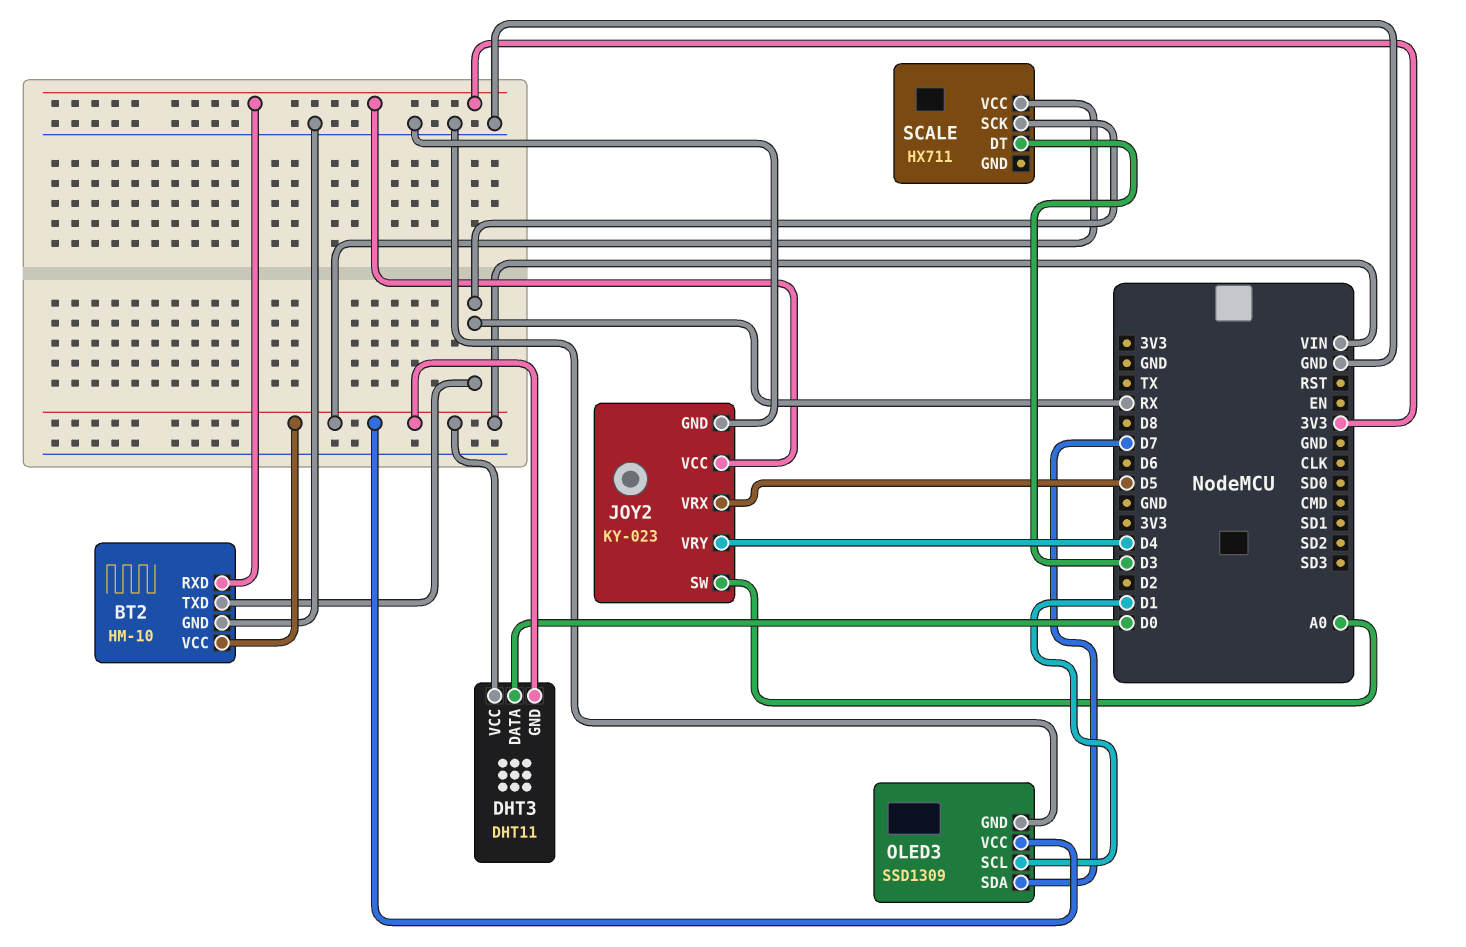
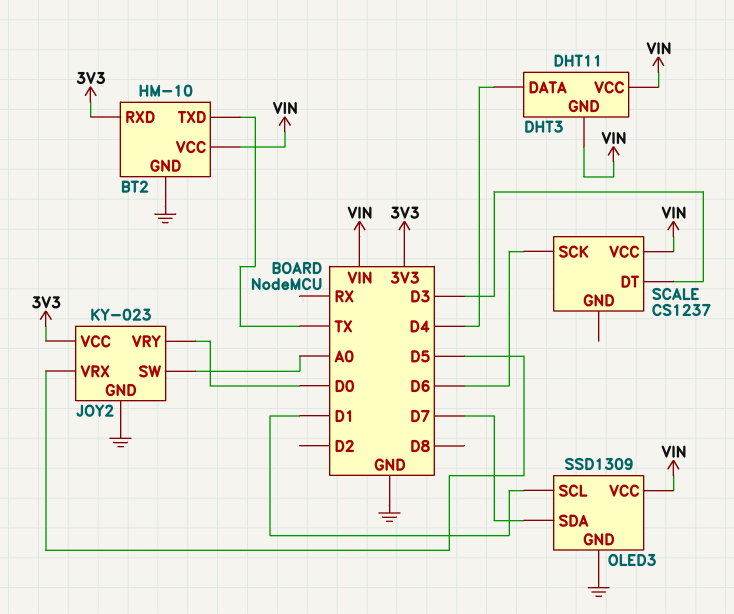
BT2 pin TXD: RX -> TX
DHT3 pin DATA: D0 -> D4
JOY2 pin VRY: D4 -> D0
SCALE: HX711 -> CS1237
SCALE pin SCK: RX -> D6

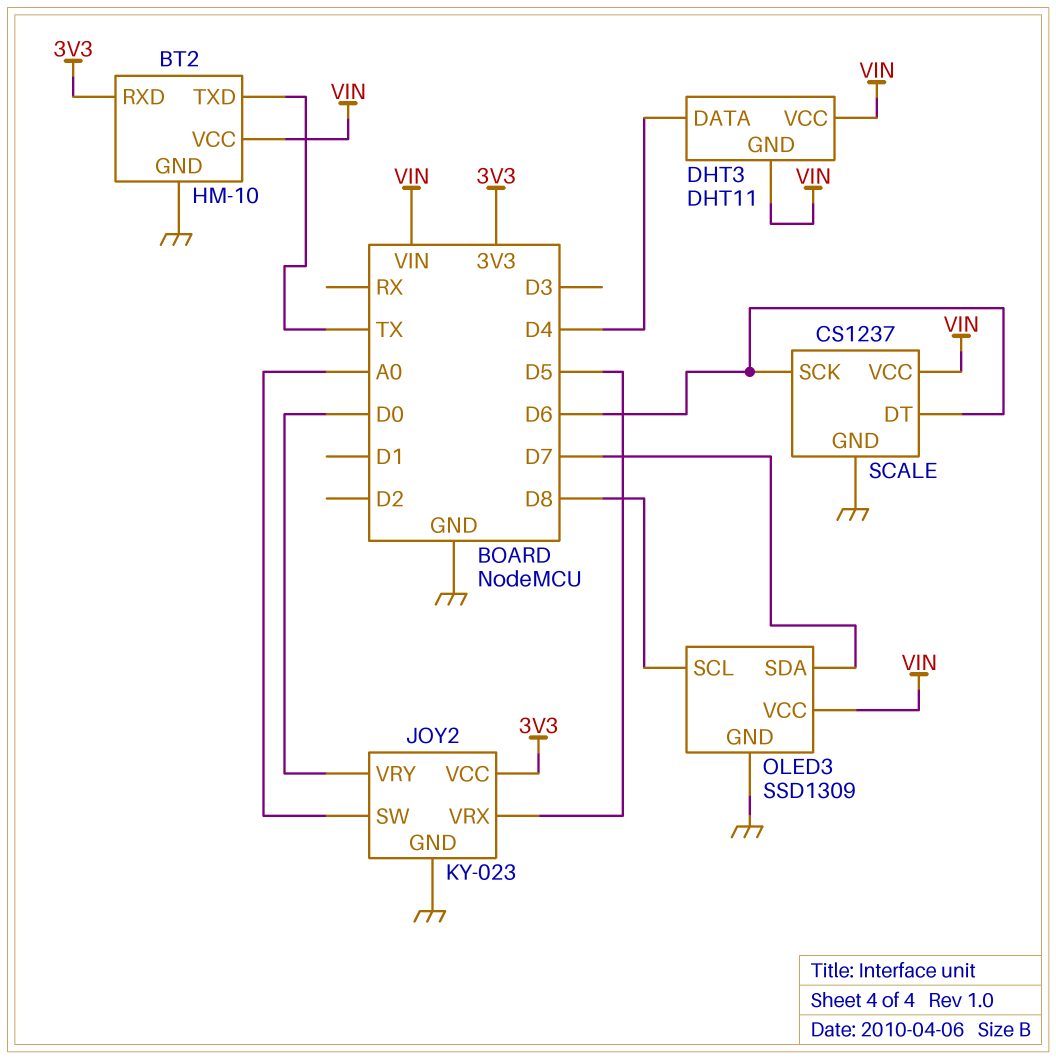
OLED3 pin SCL: D1 -> D8
SCALE pin DT: D3 -> D6
SCALE pin GND: none -> GND

